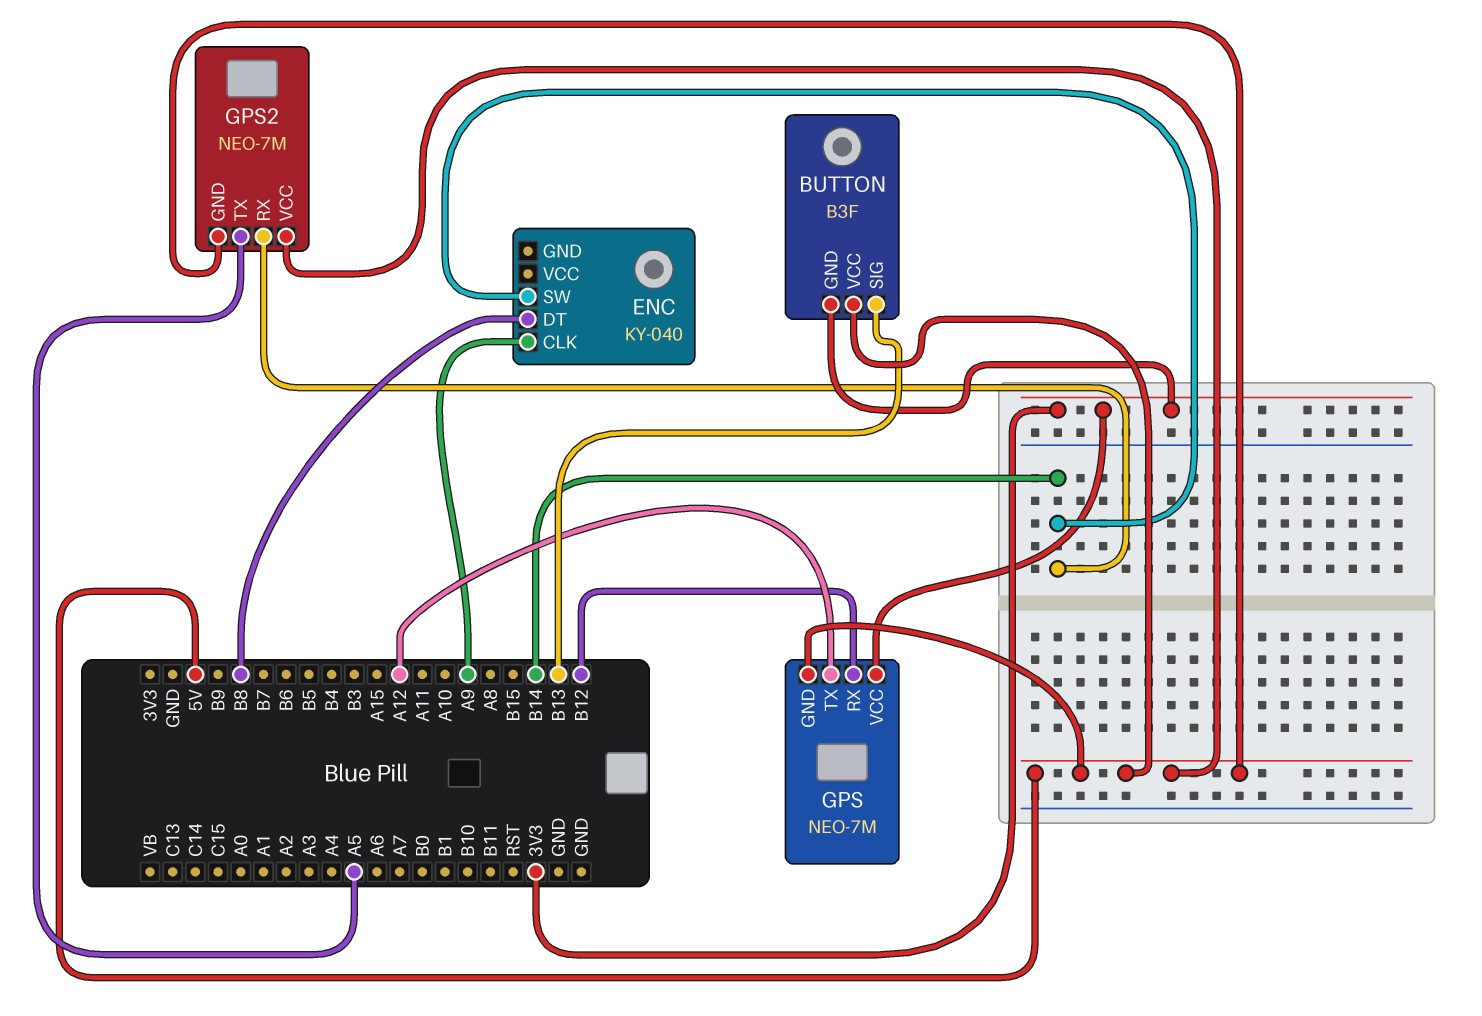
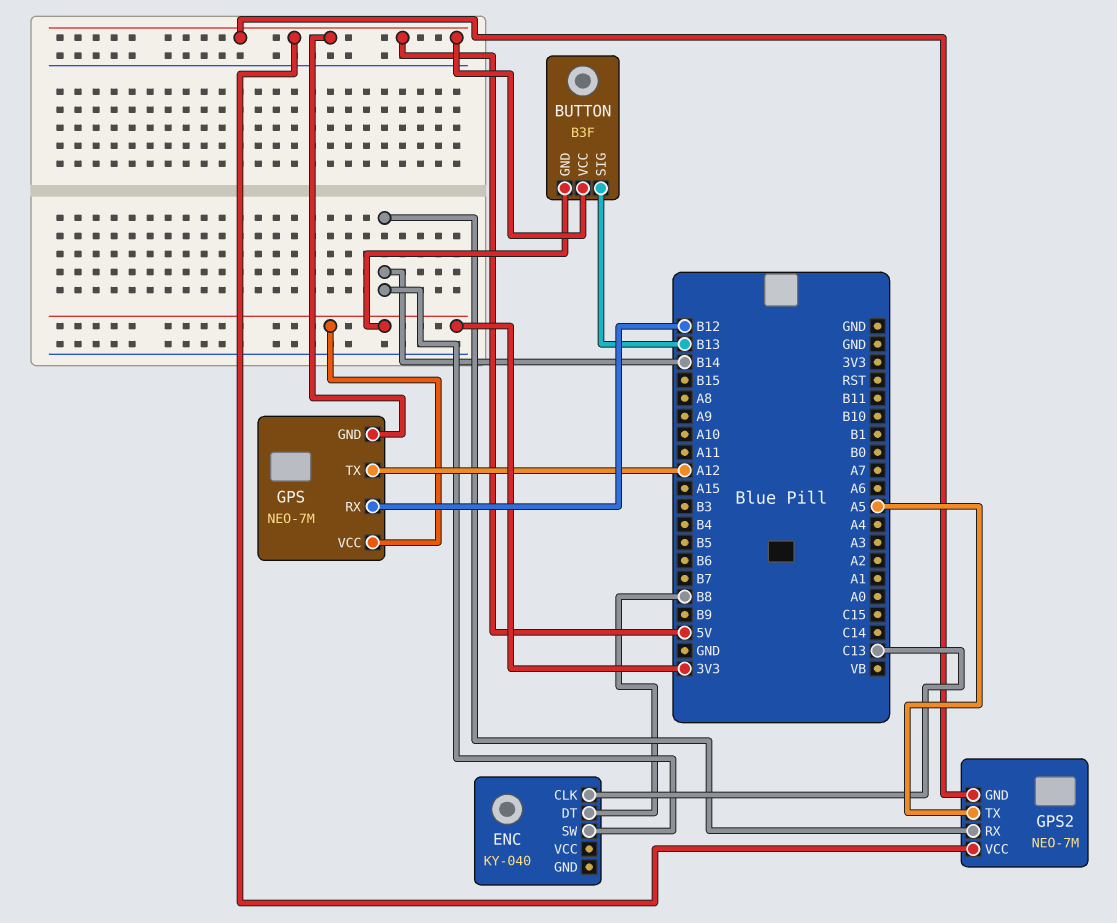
ENC pin CLK: A9 -> C13

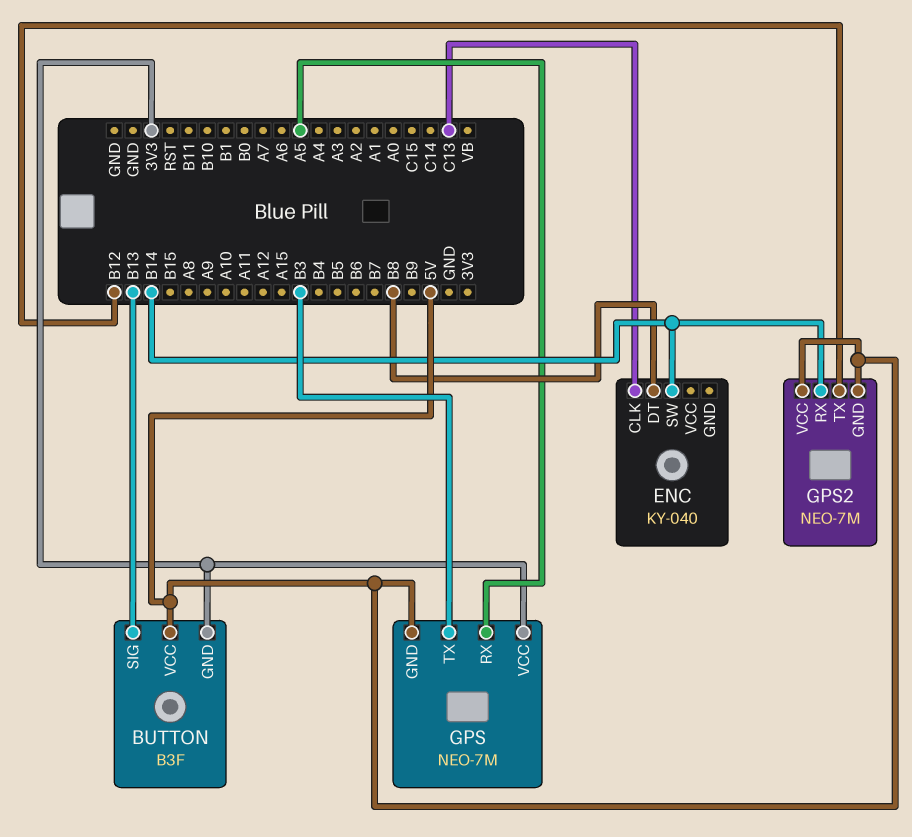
GPS pin RX: B12 -> A5
GPS pin TX: A12 -> B3
GPS2 pin TX: A5 -> B12

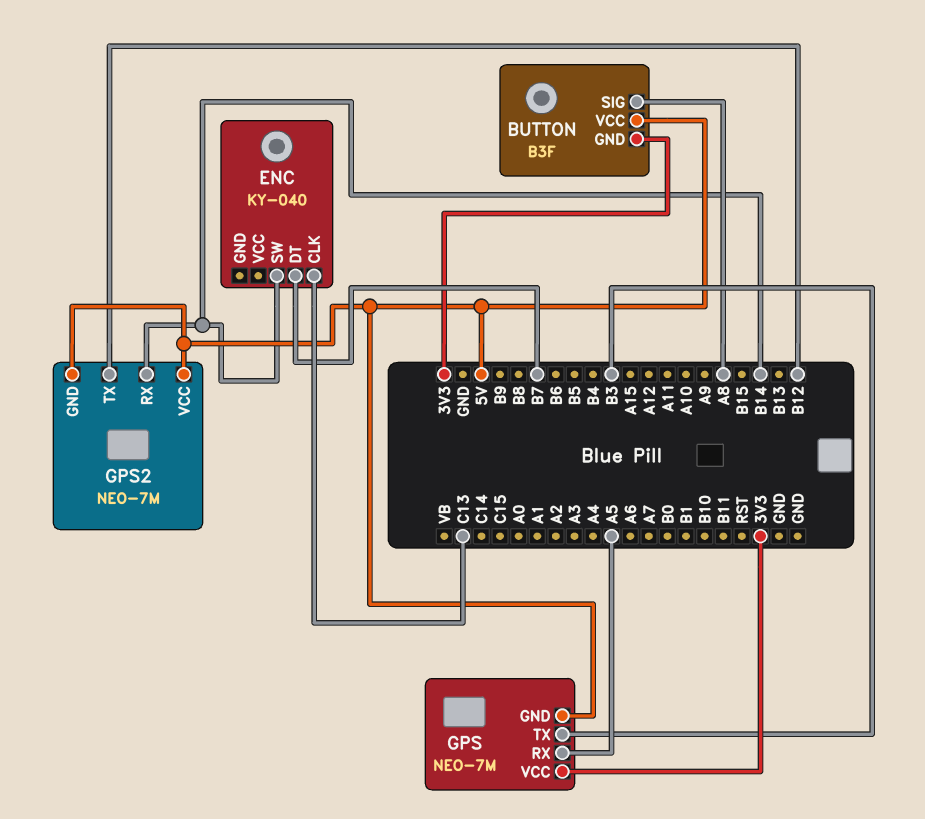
BUTTON pin SIG: B13 -> A8
ENC pin DT: B8 -> B7

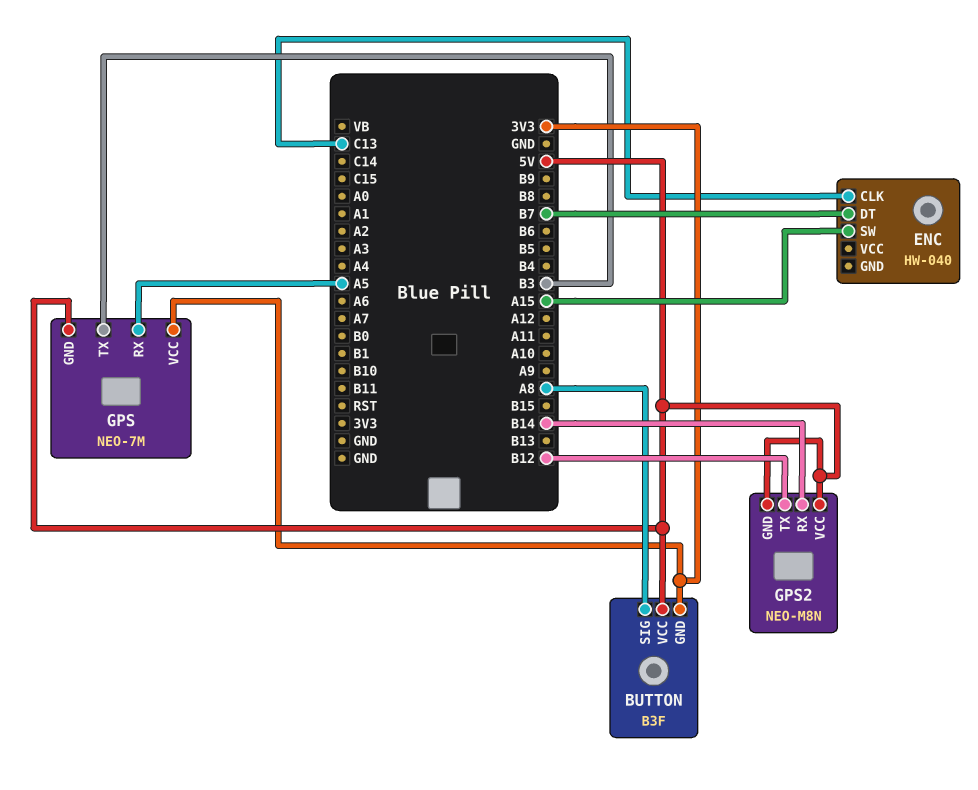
ENC: KY-040 -> HW-040
ENC pin SW: B14 -> A15
GPS2: NEO-7M -> NEO-M8N

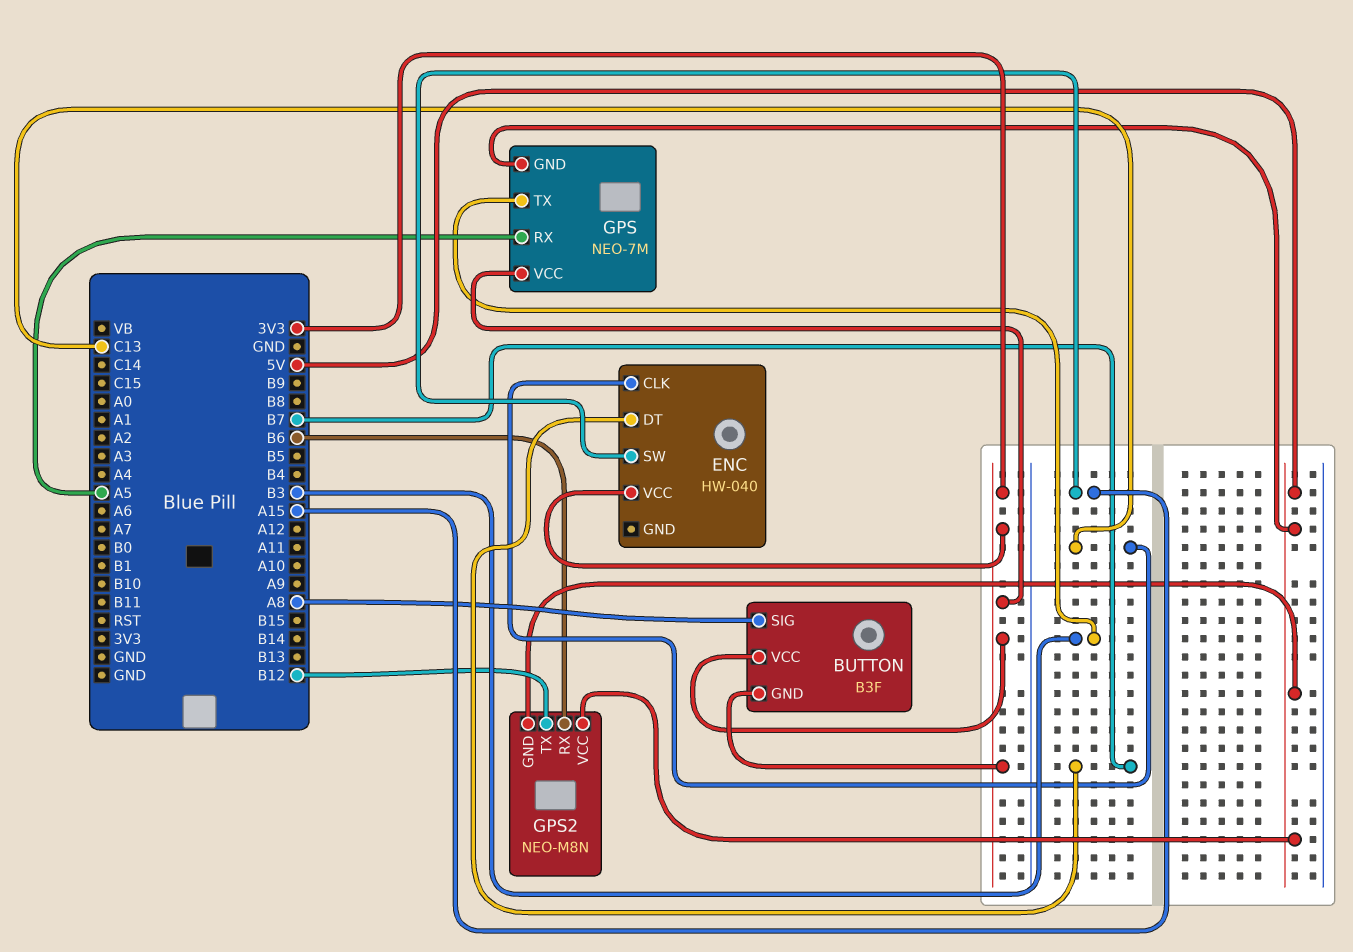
BUTTON pin VCC: 5V -> 3V3
ENC pin VCC: none -> 3V3
GPS2 pin RX: B14 -> B6

